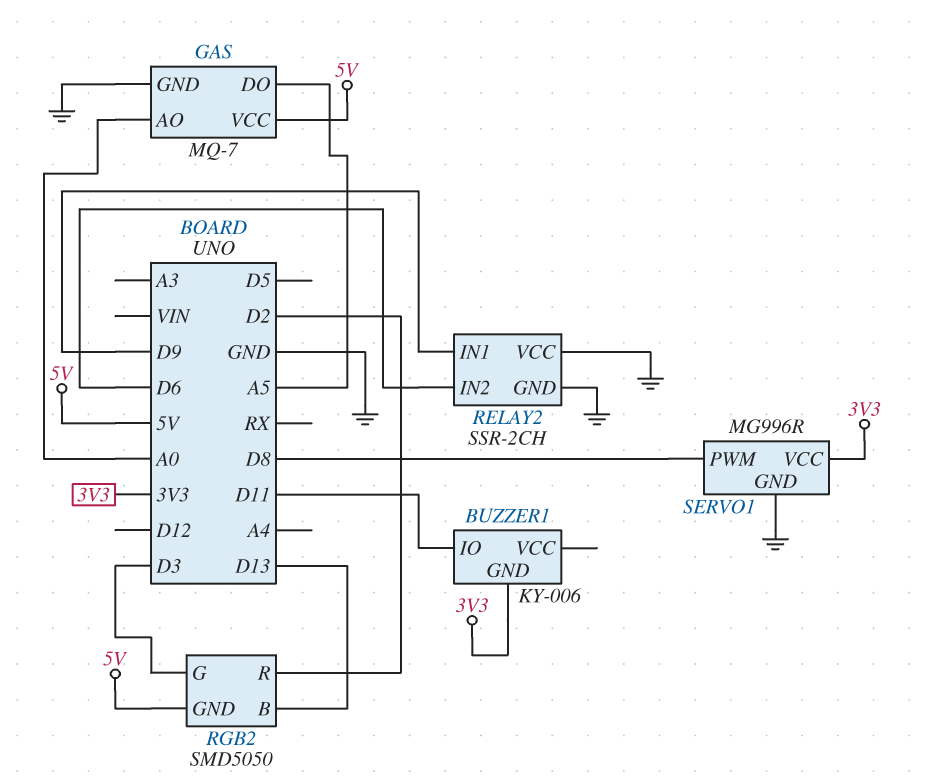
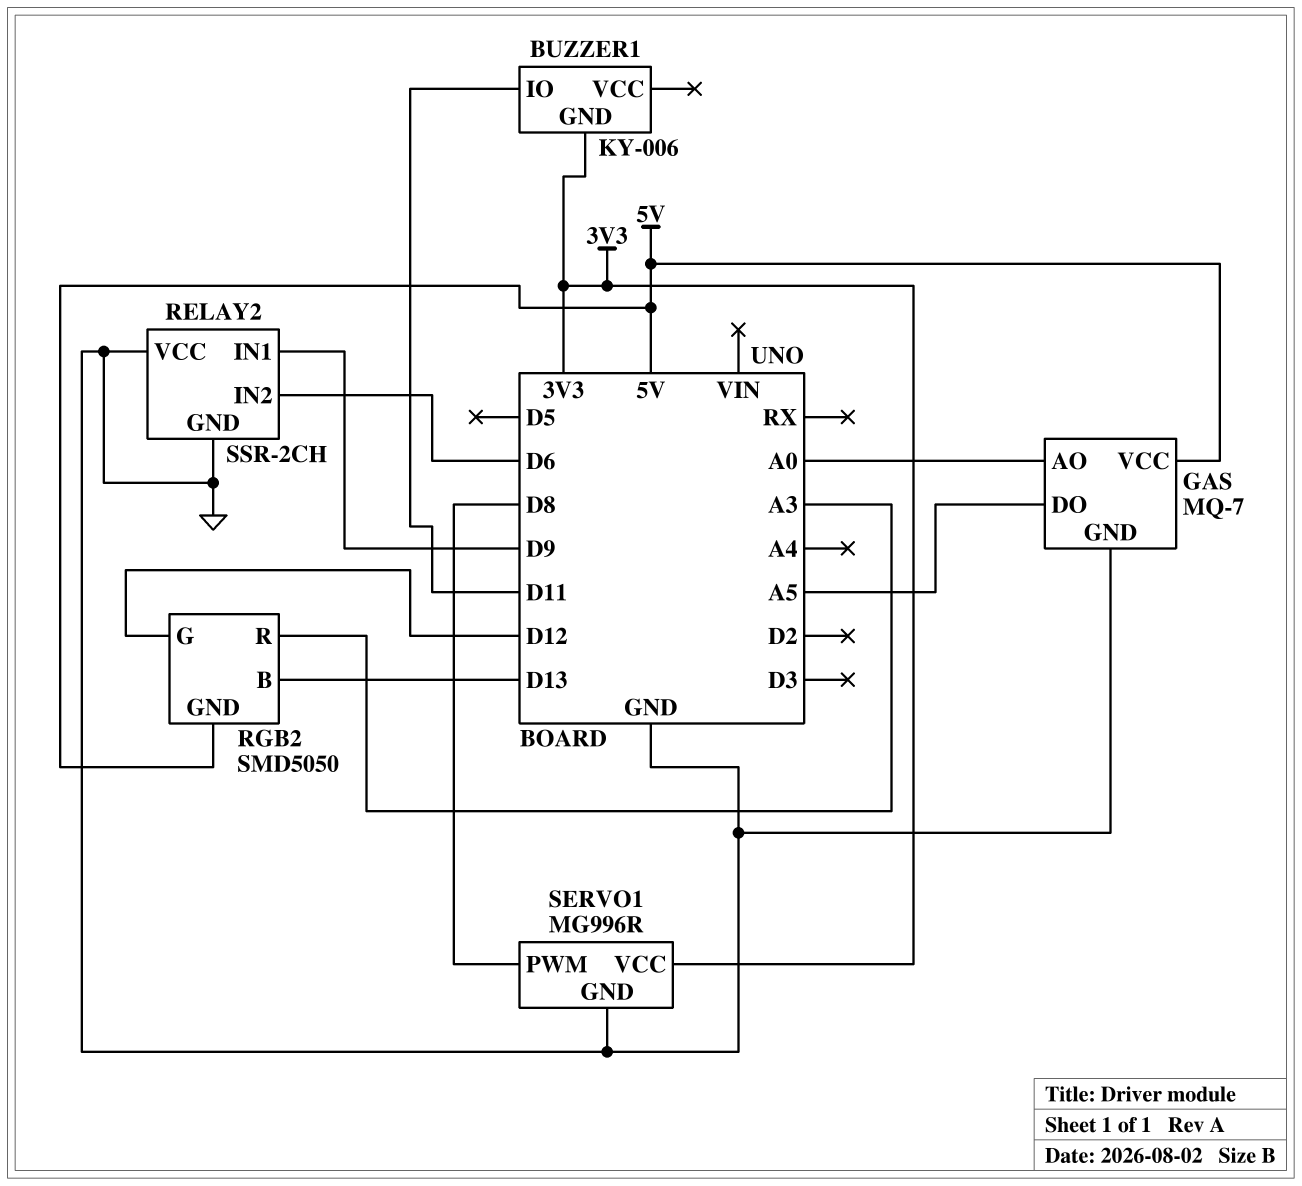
RGB2 pin G: D3 -> D12
RGB2 pin R: D2 -> A3

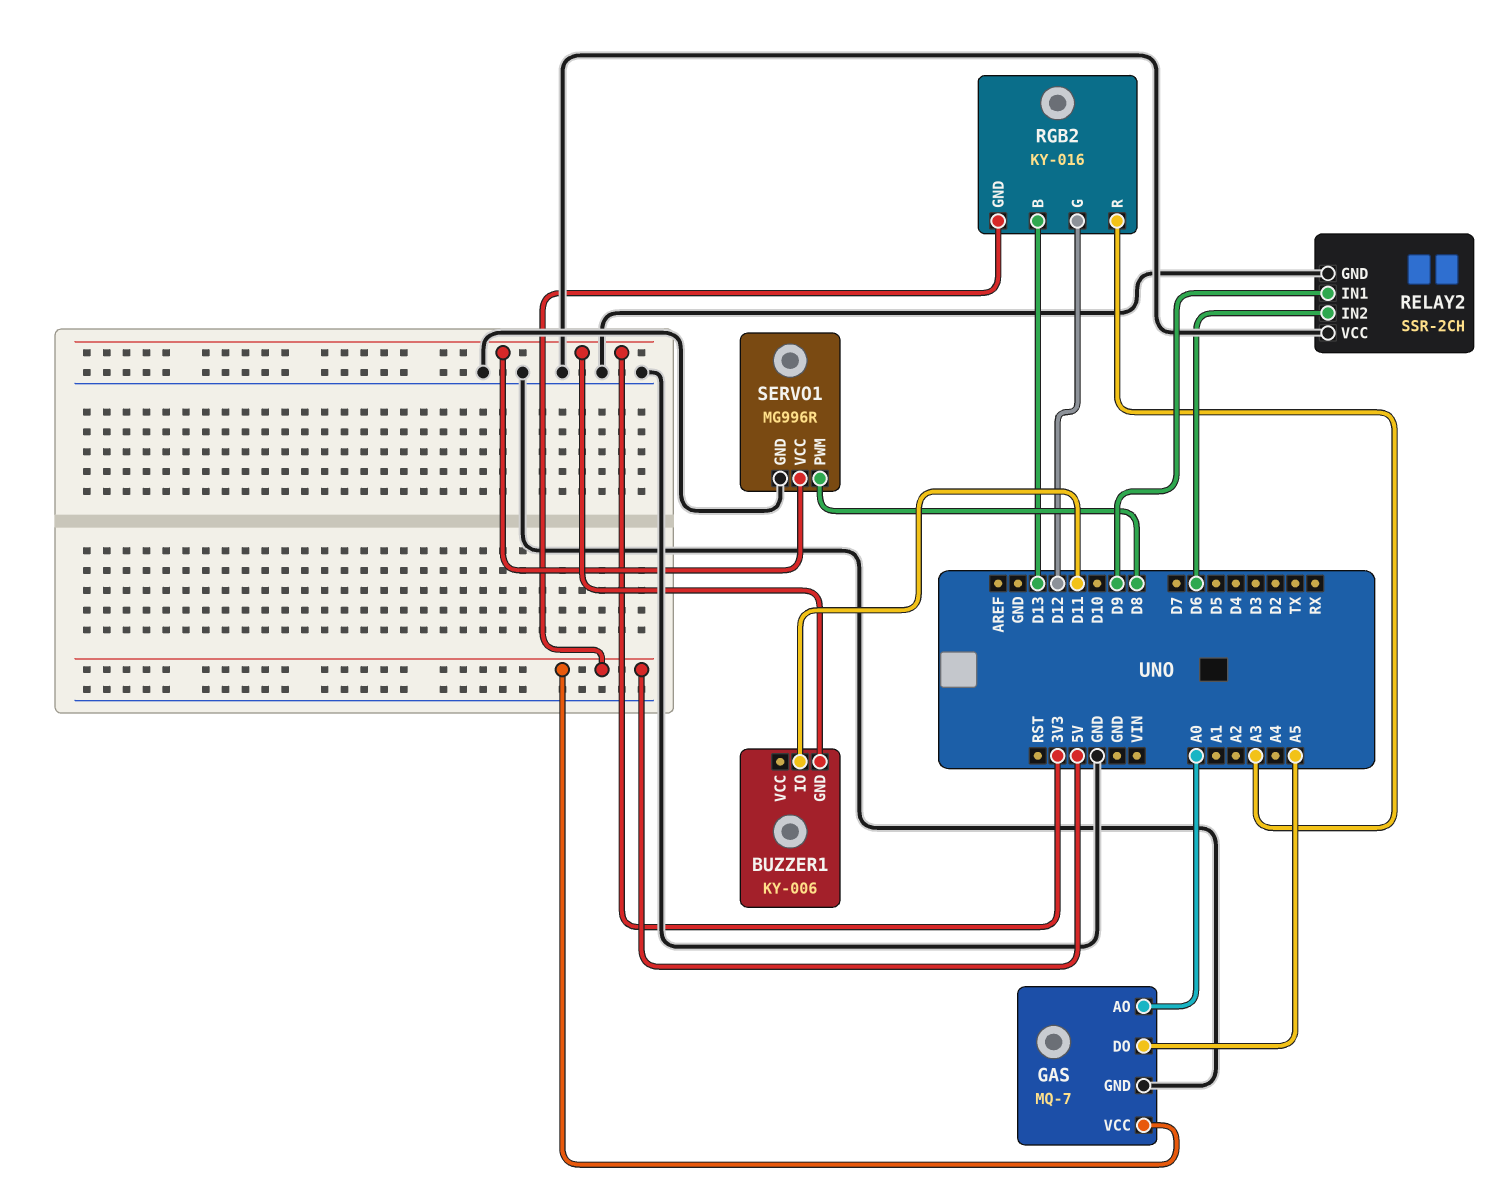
RGB2: SMD5050 -> KY-016

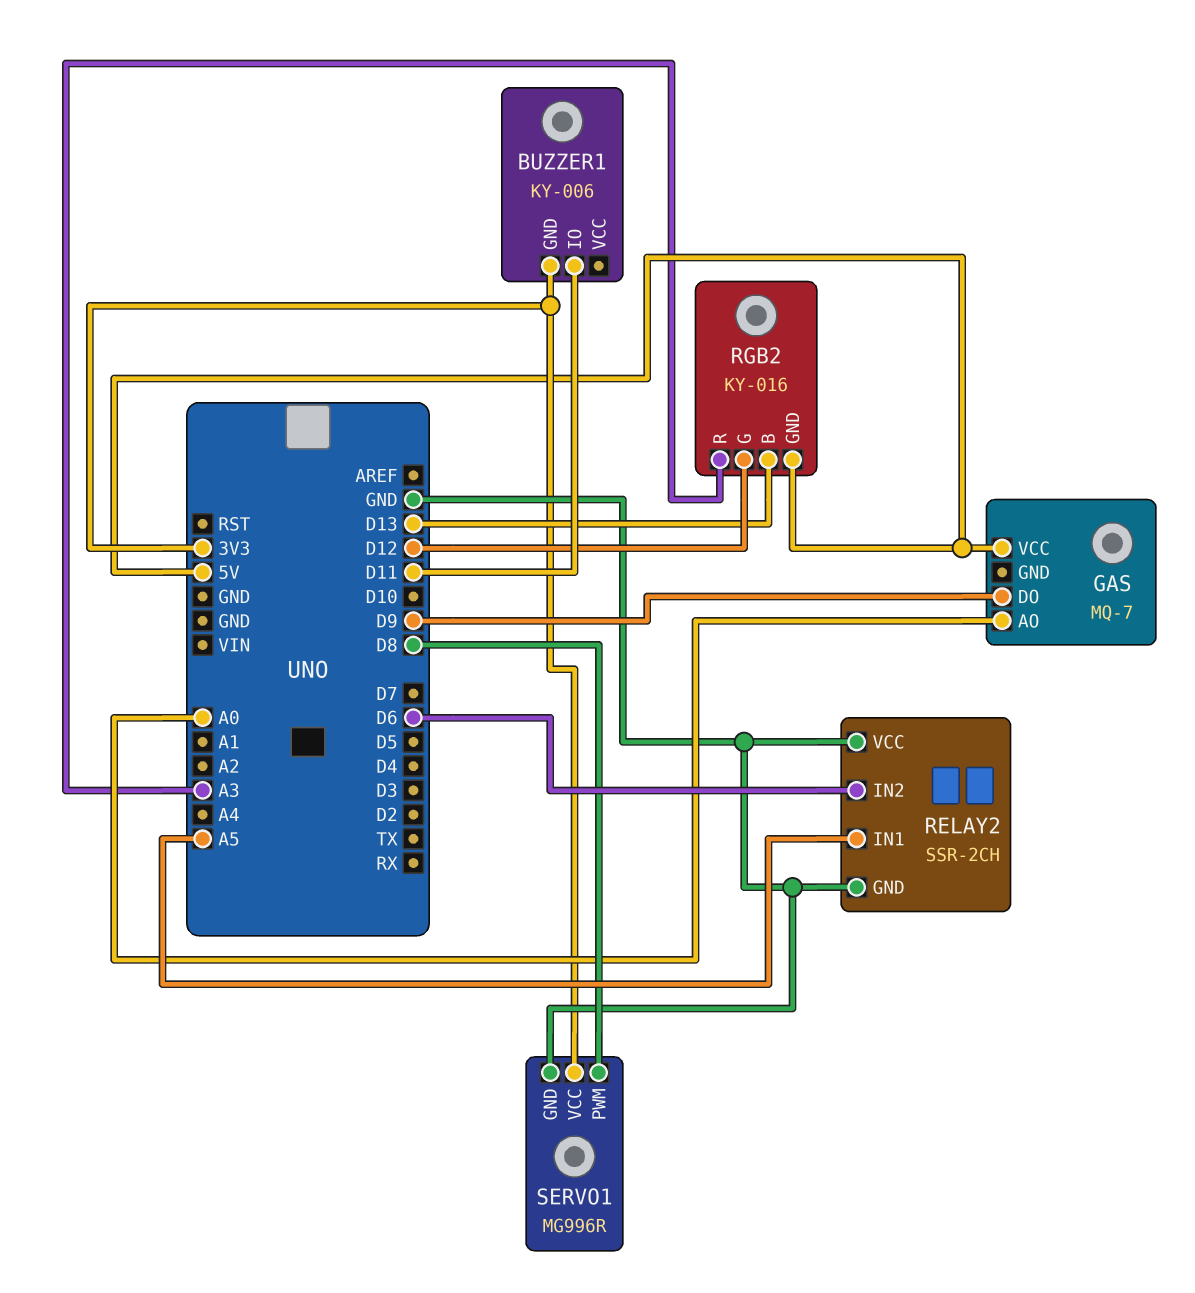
GAS pin DO: A5 -> D9
GAS pin GND: GND -> none
RELAY2 pin IN1: D9 -> A5

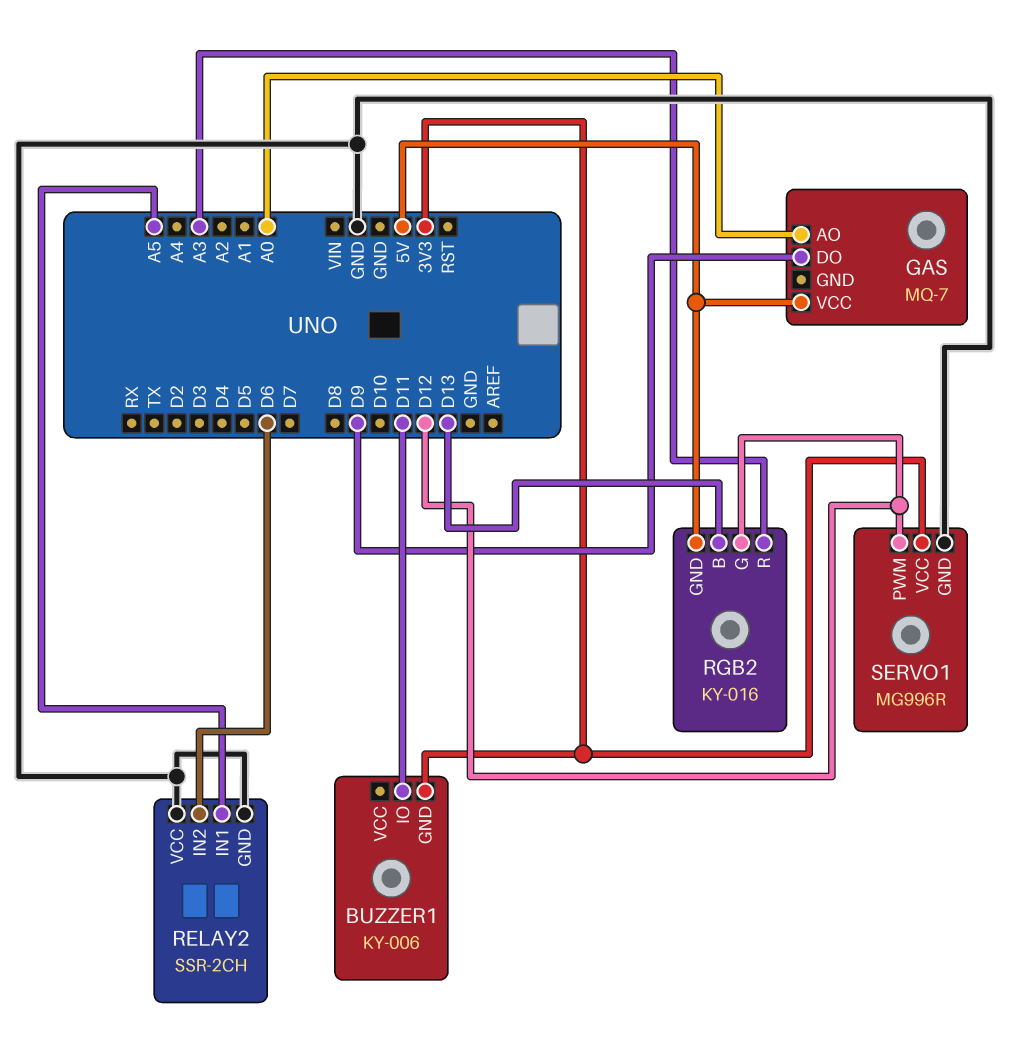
SERVO1 pin PWM: D8 -> D12

